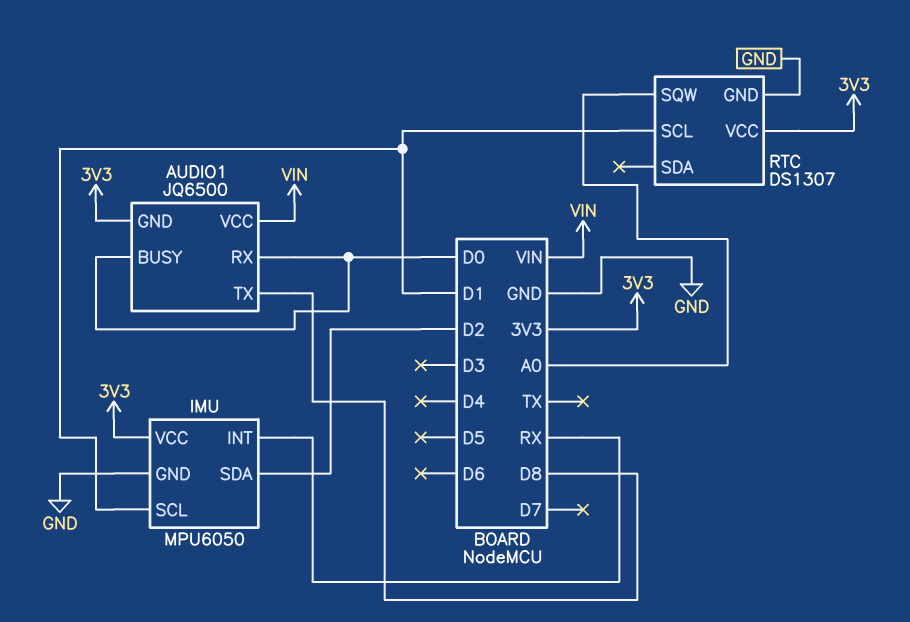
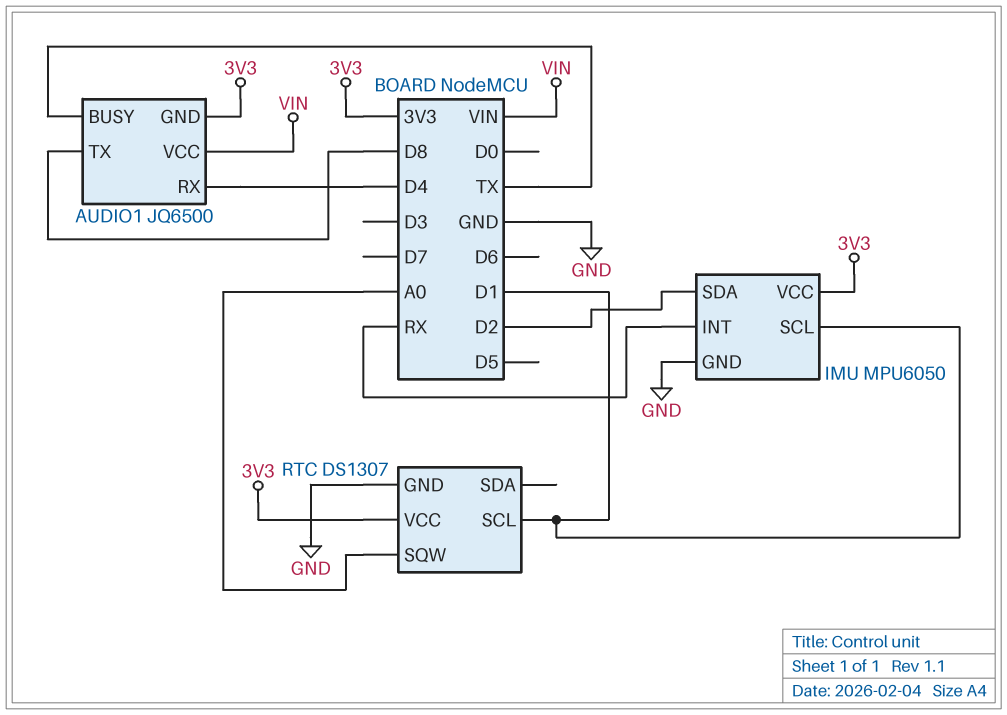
AUDIO1 pin BUSY: D0 -> TX
AUDIO1 pin RX: D0 -> D4

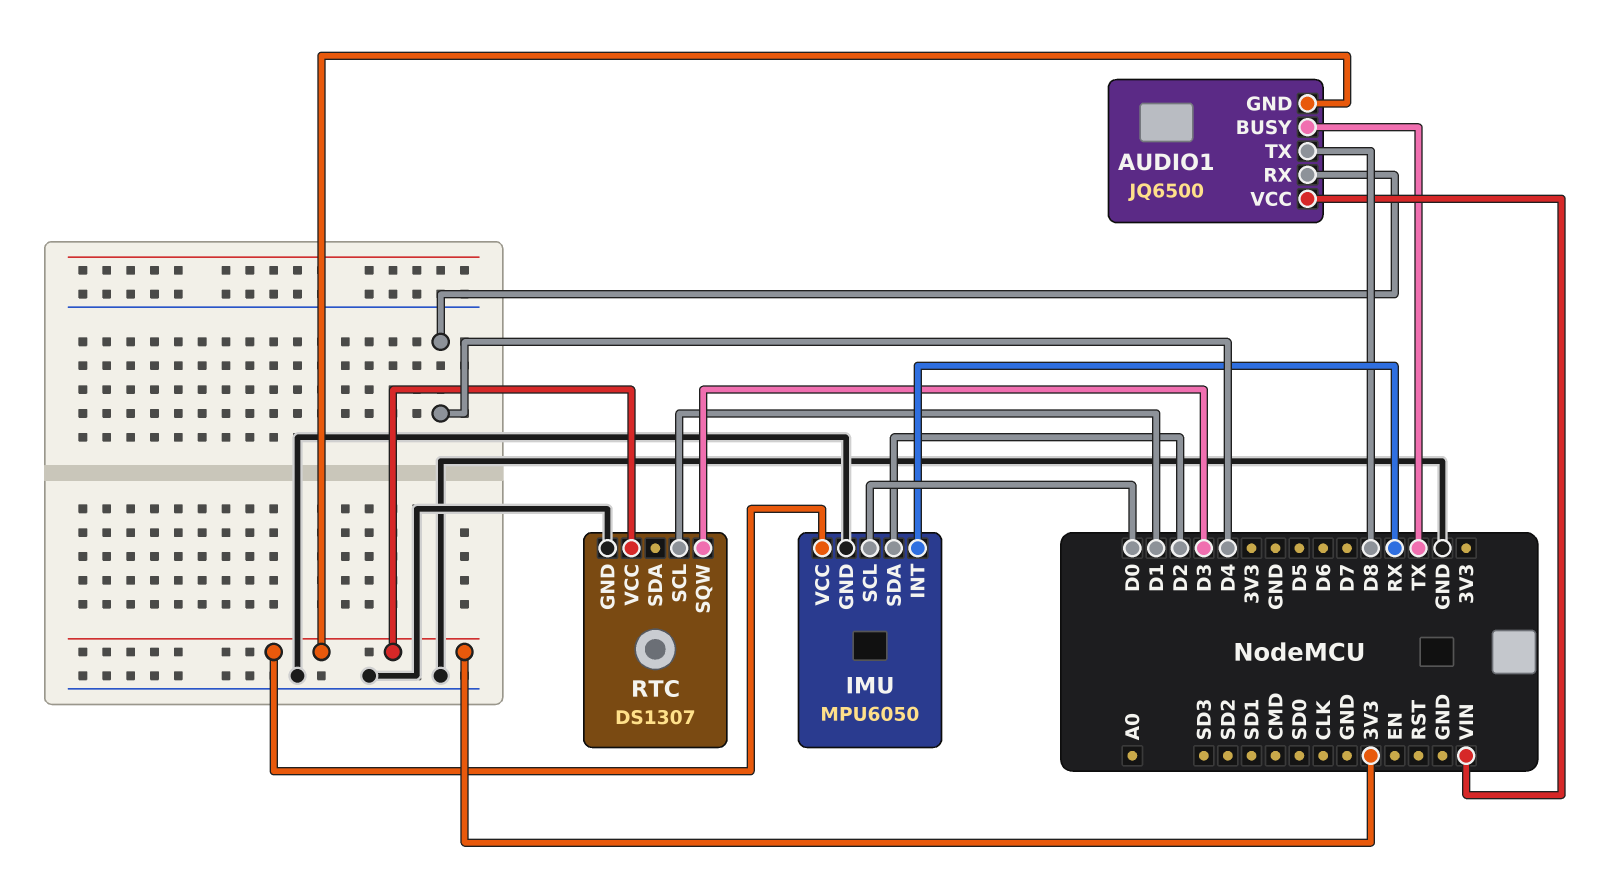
IMU pin SCL: D1 -> D0
RTC pin SQW: A0 -> D3

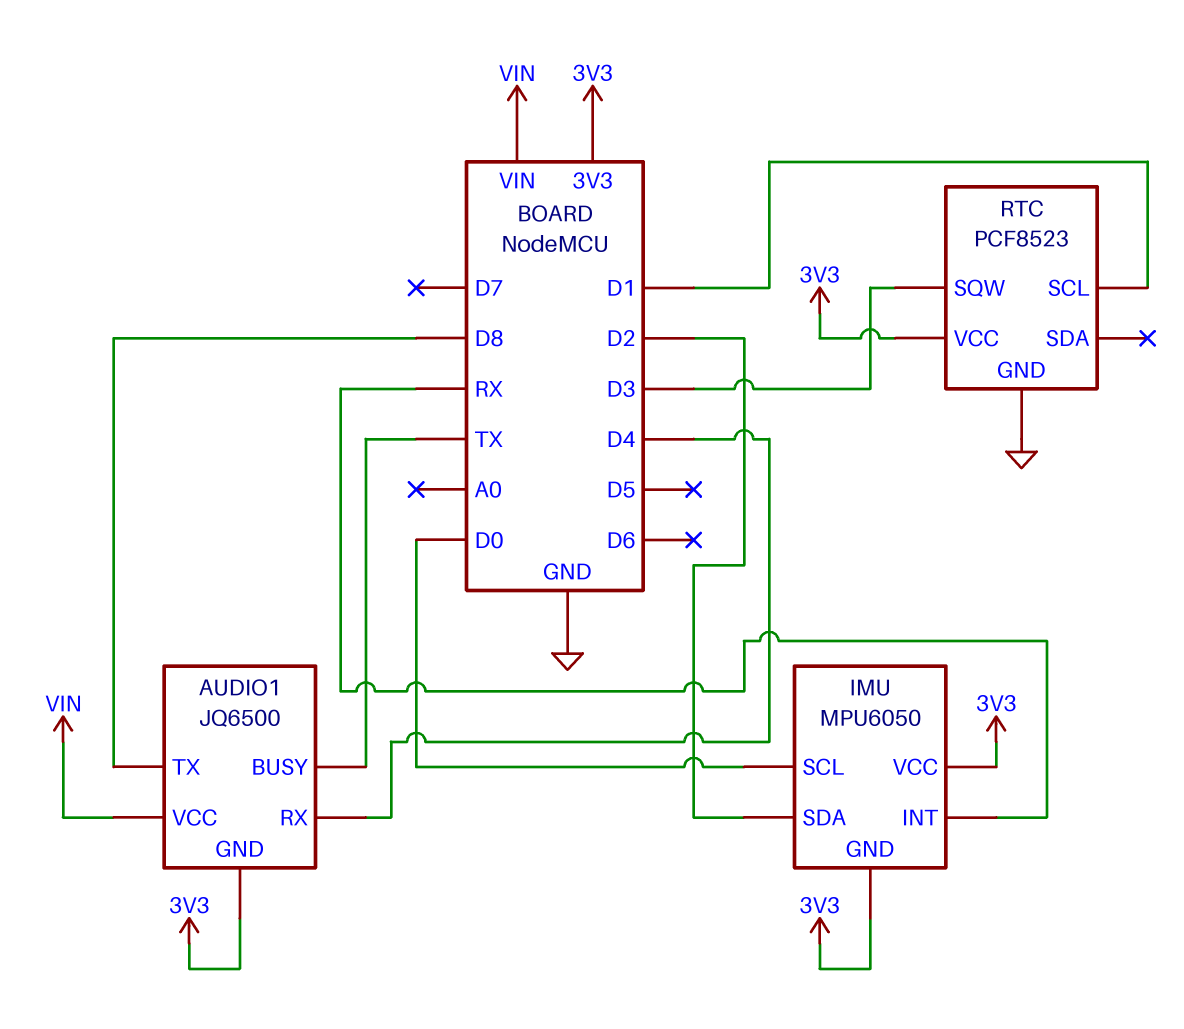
IMU pin GND: GND -> 3V3
RTC: DS1307 -> PCF8523

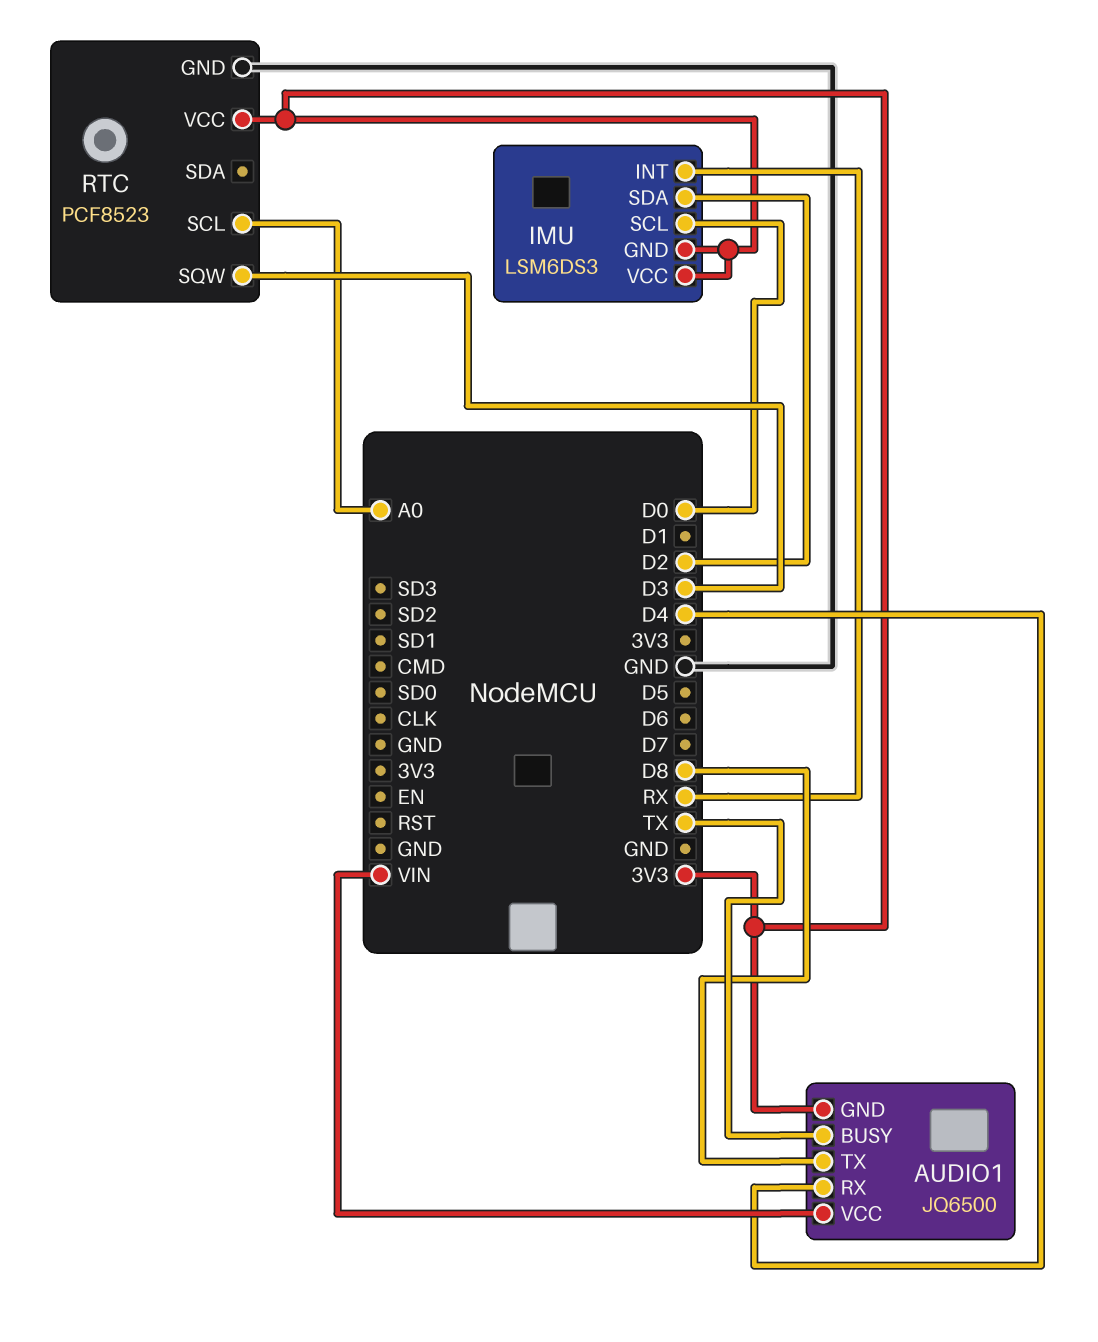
IMU: MPU6050 -> LSM6DS3
RTC pin SCL: D1 -> A0

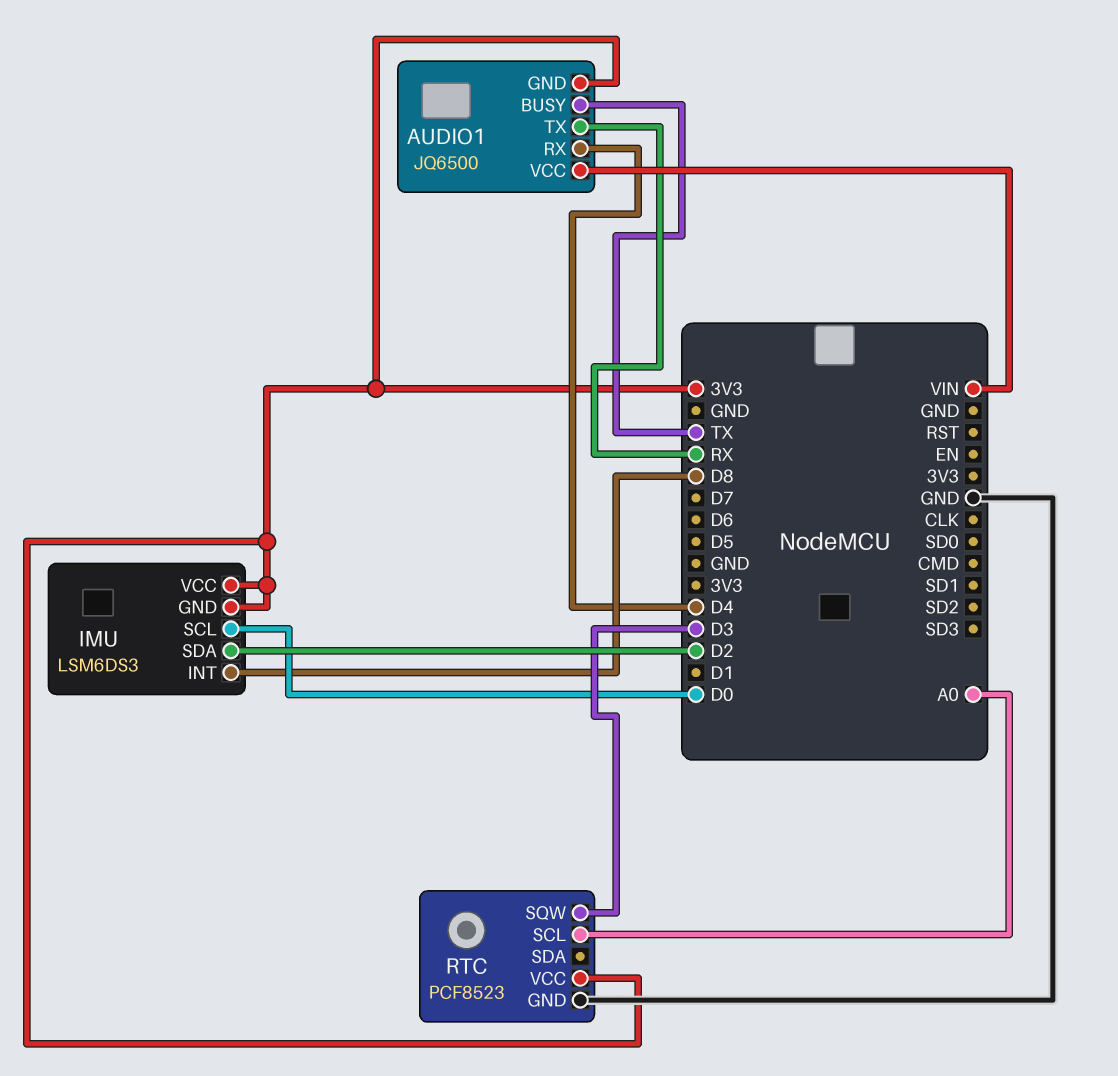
AUDIO1 pin TX: D8 -> RX
IMU pin INT: RX -> D8

